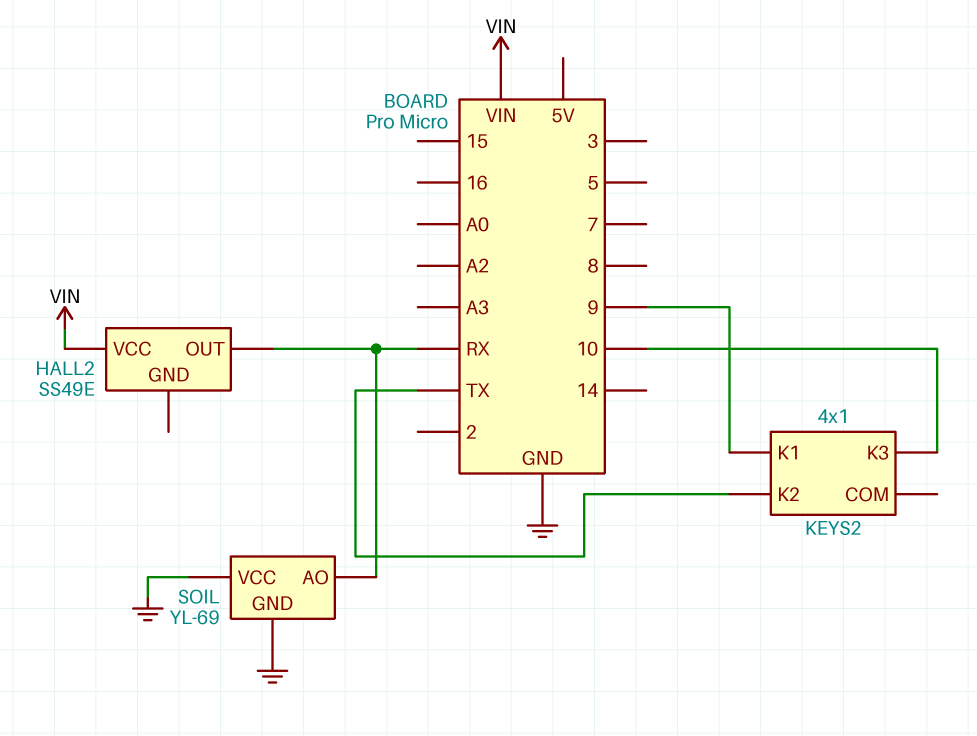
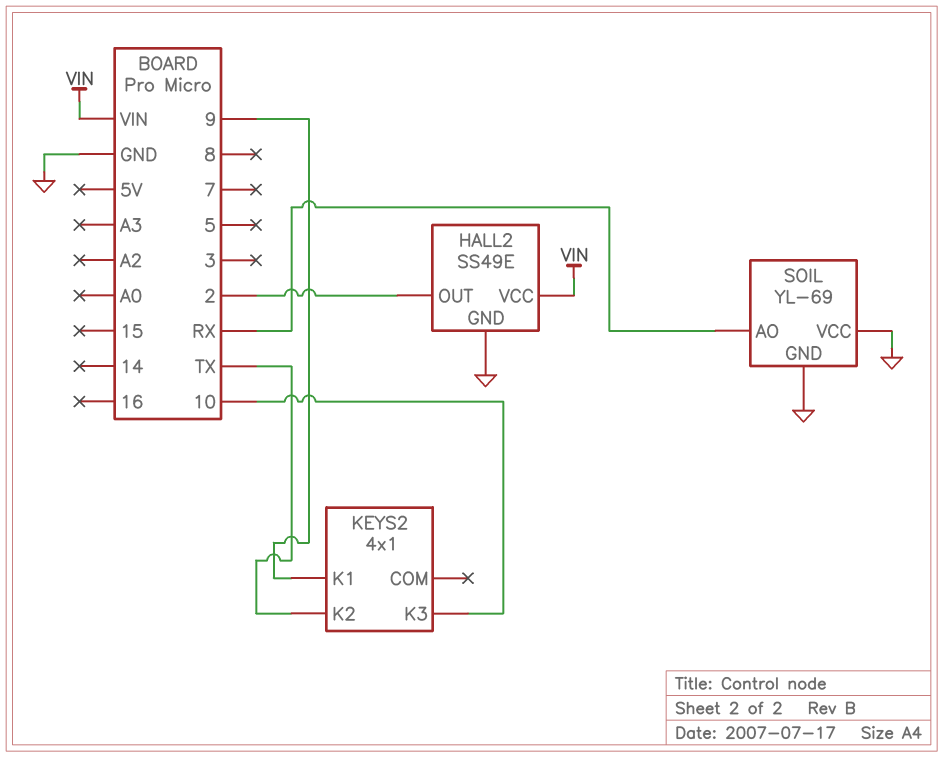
HALL2 pin GND: none -> GND
HALL2 pin OUT: RX -> 2

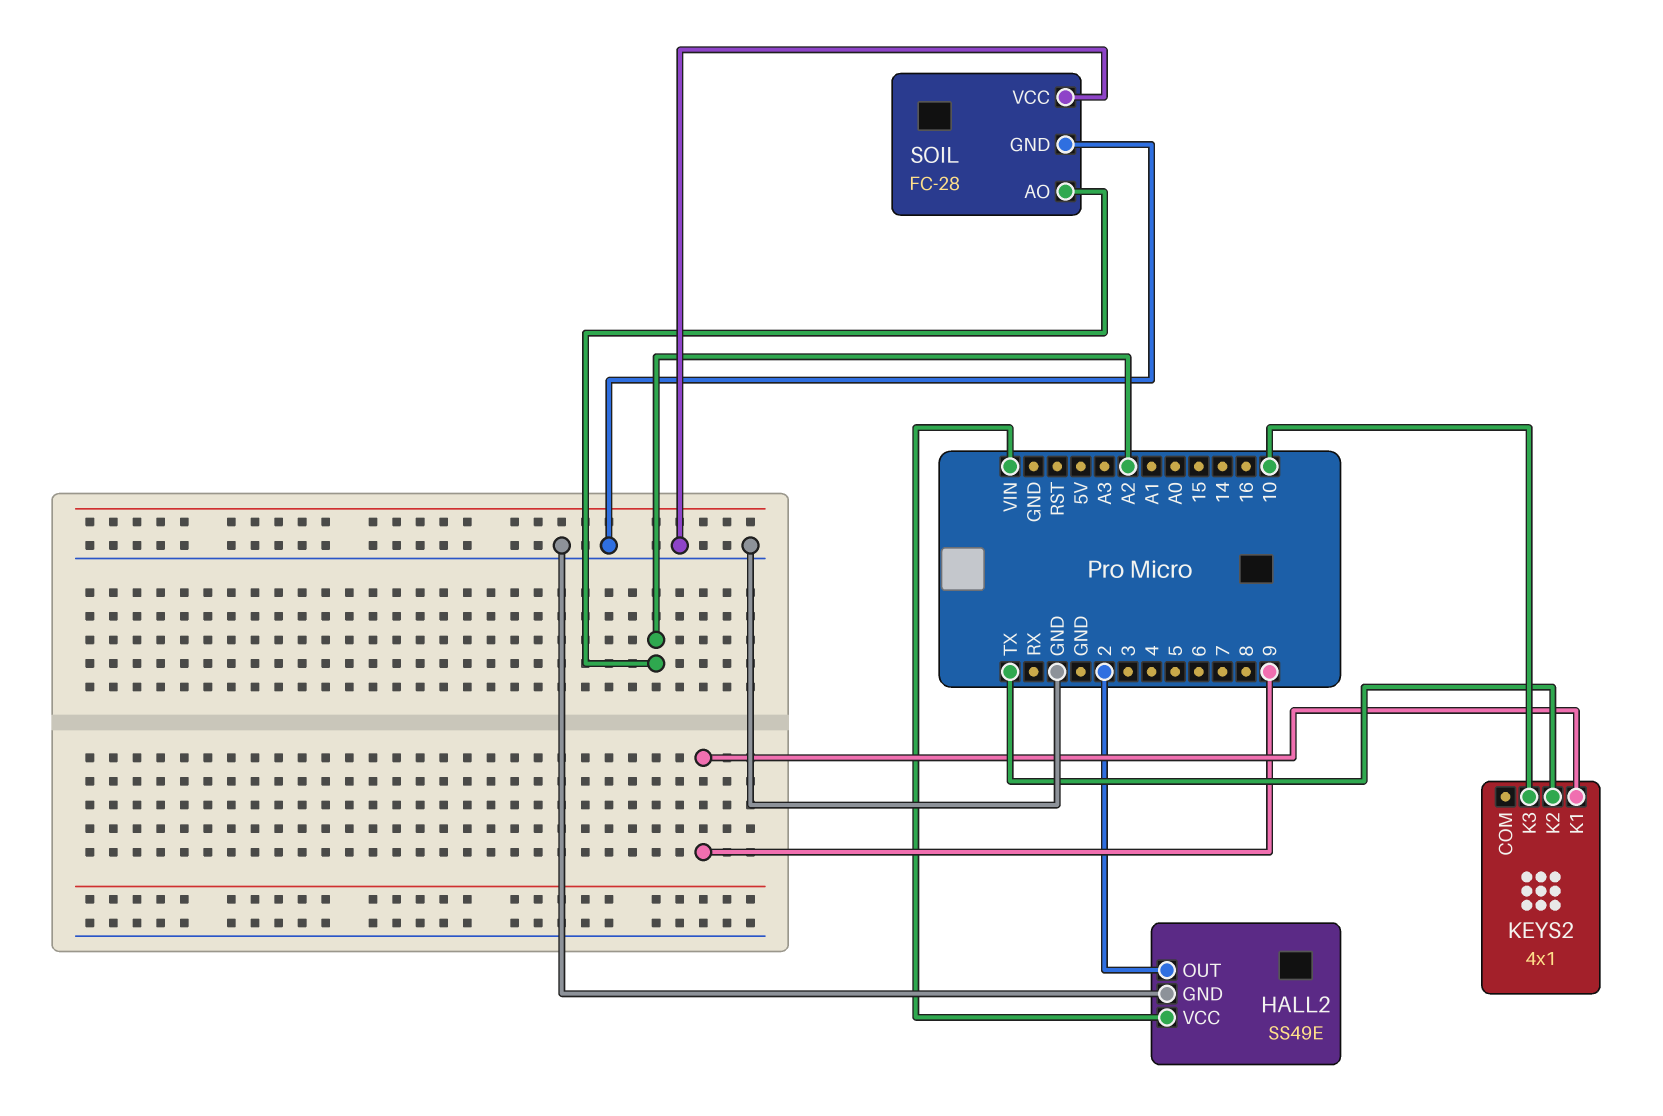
SOIL: YL-69 -> FC-28
SOIL pin AO: RX -> A2

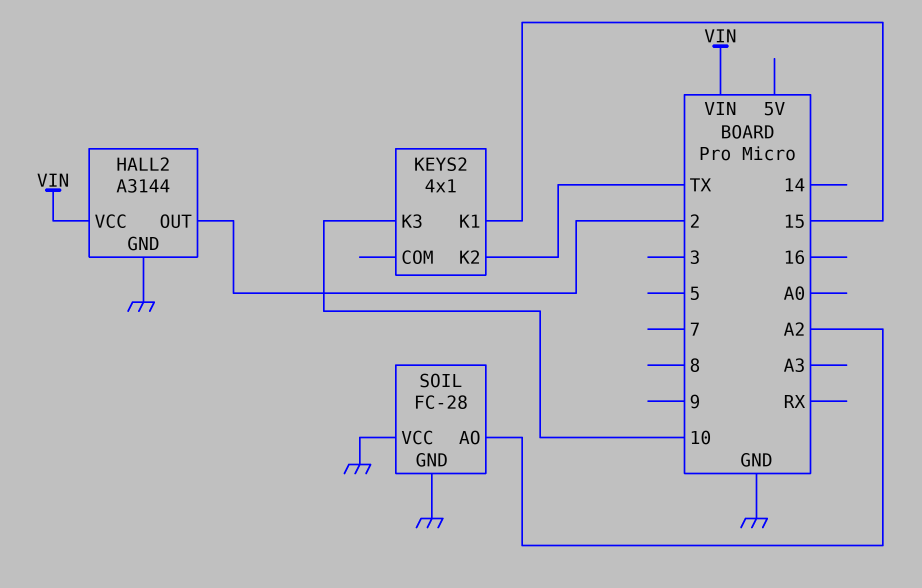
HALL2: SS49E -> A3144
KEYS2 pin K1: 9 -> 15

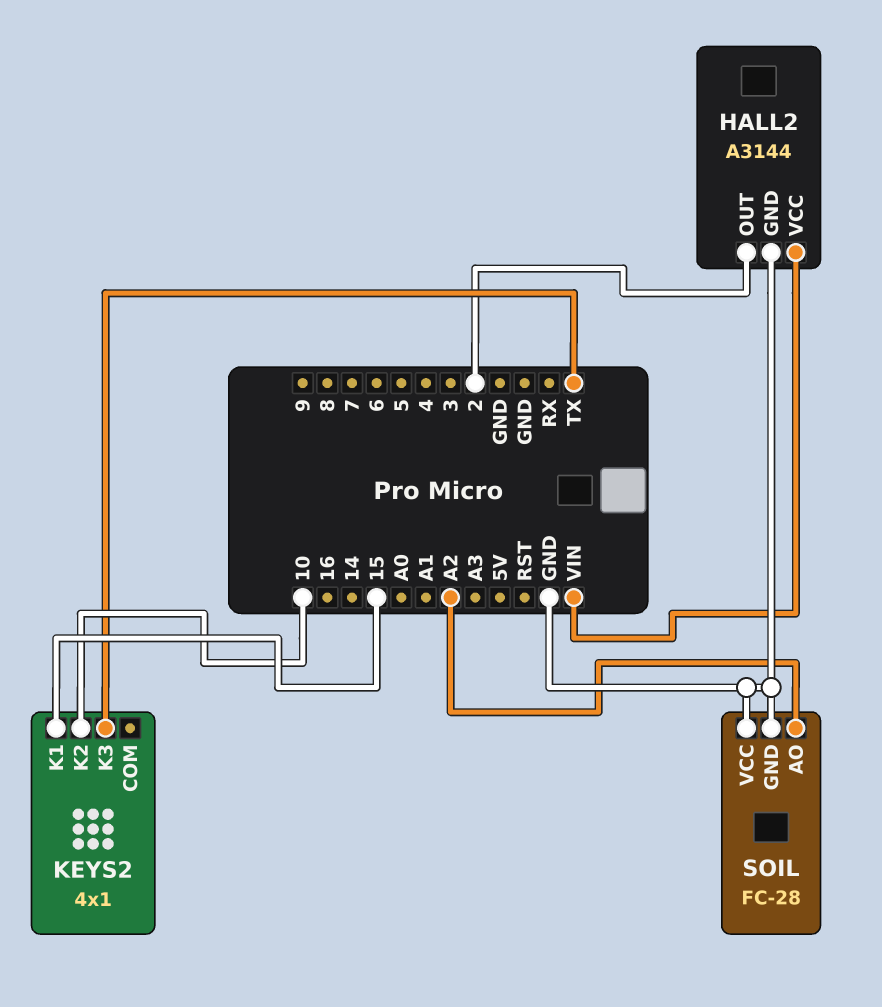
KEYS2 pin K2: TX -> 10
KEYS2 pin K3: 10 -> TX

